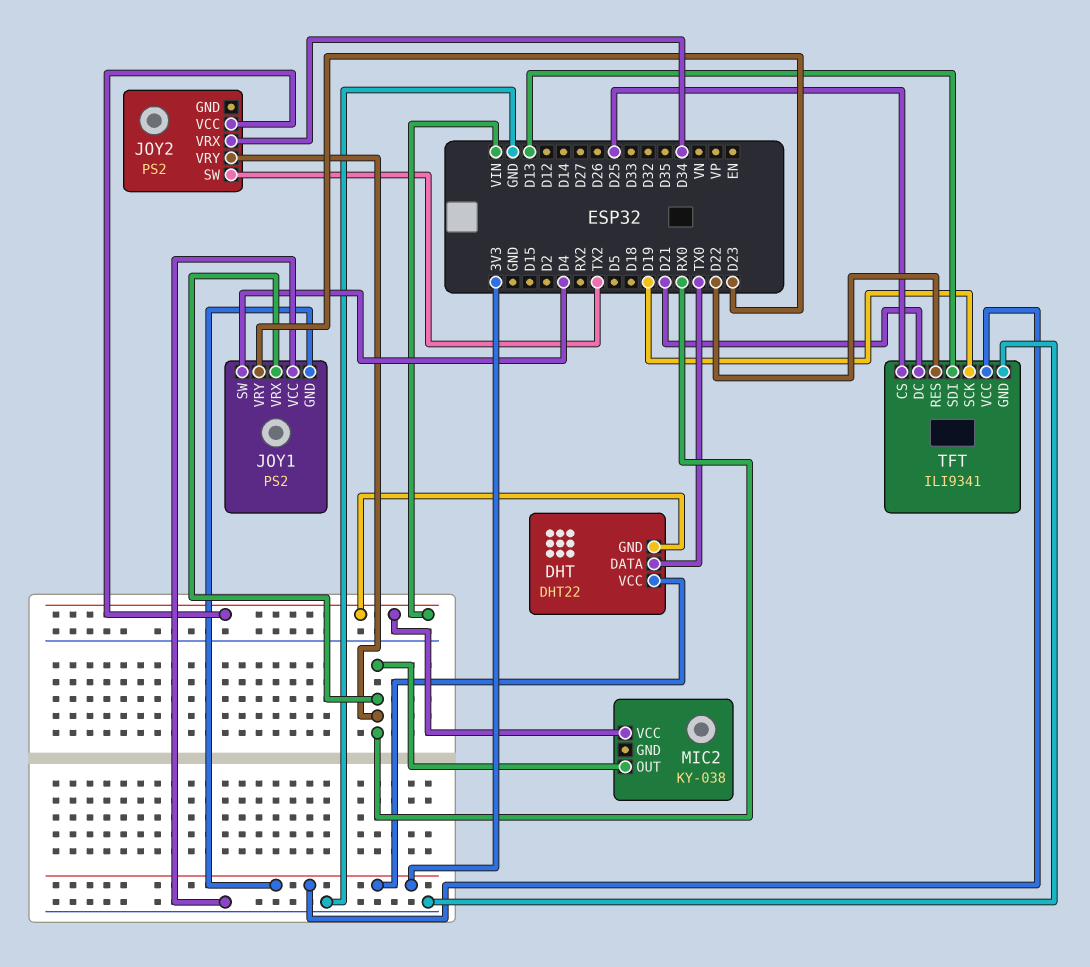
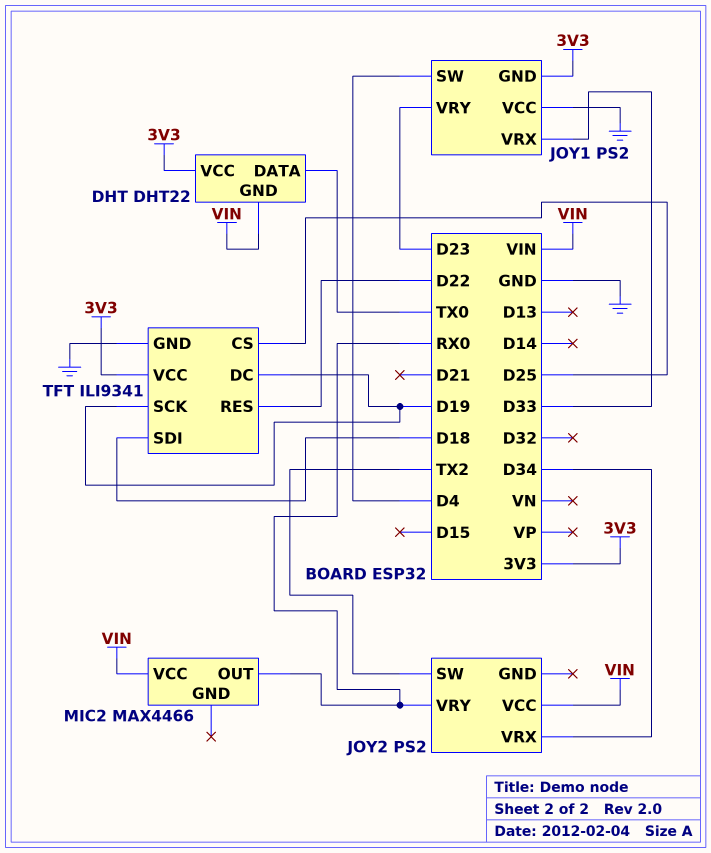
JOY1 pin VRX: RX0 -> D33
MIC2: KY-038 -> MAX4466
TFT pin DC: D21 -> D19
TFT pin SDI: D13 -> D18

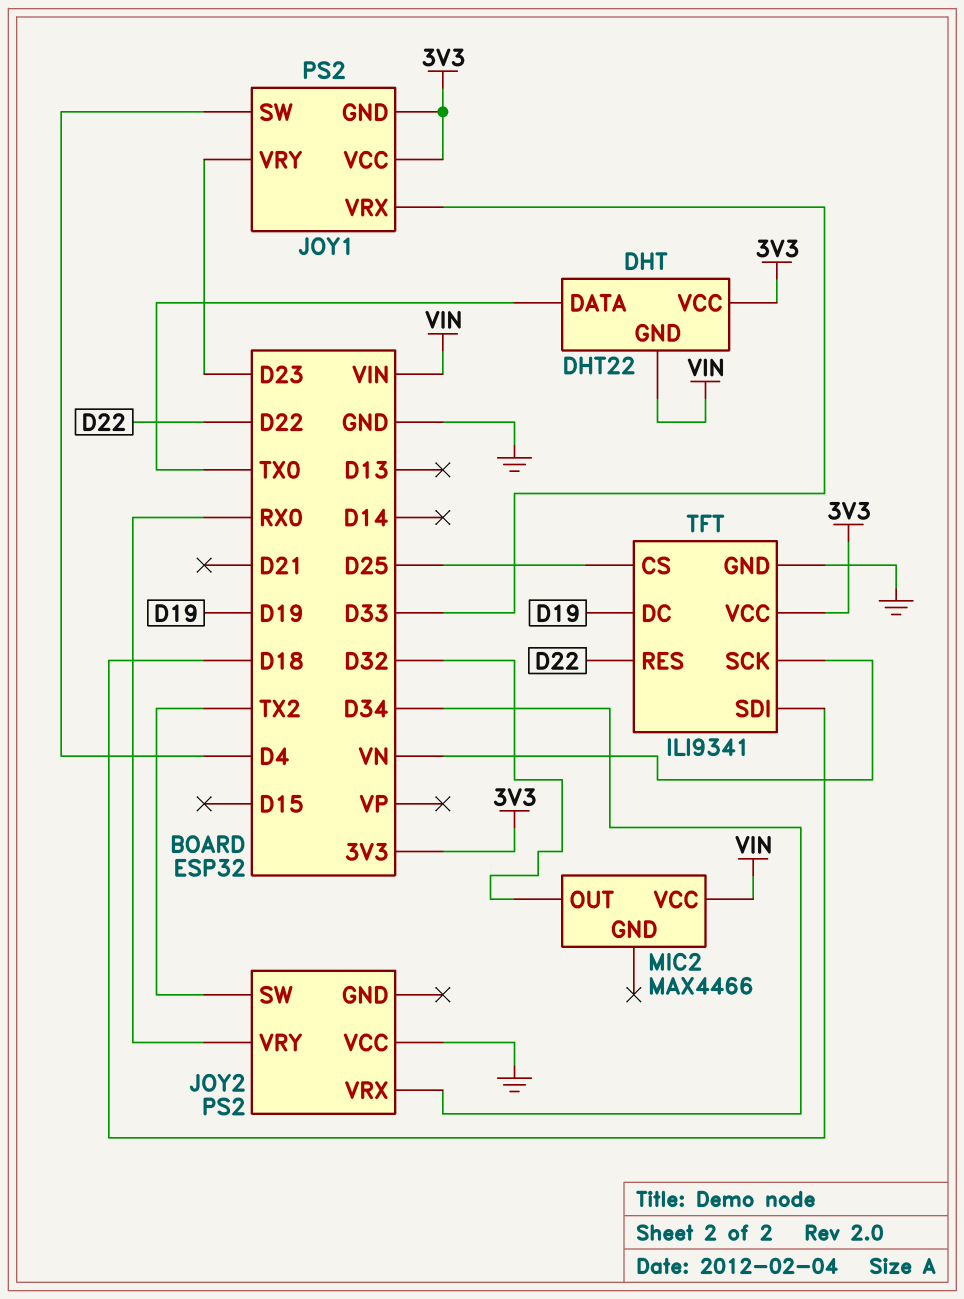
JOY1 pin VCC: GND -> 3V3
JOY2 pin VCC: VIN -> GND
MIC2 pin OUT: RX0 -> D32
TFT pin SCK: D19 -> VN

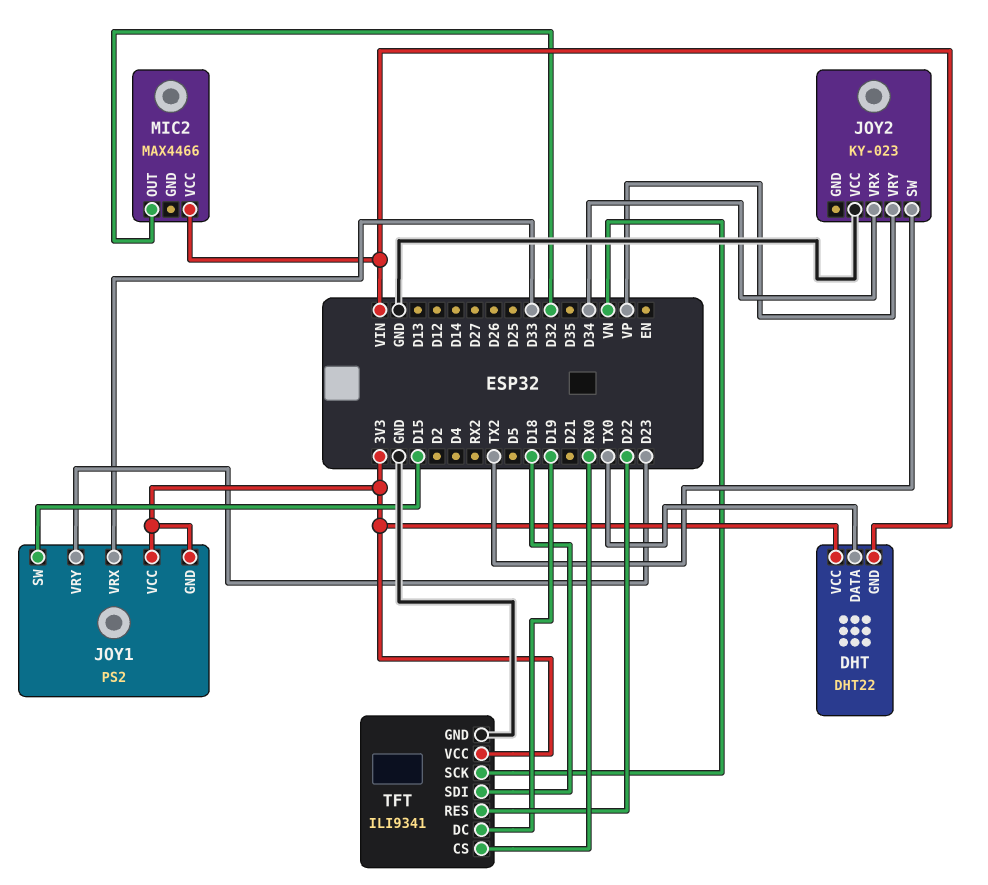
JOY1 pin SW: D4 -> D15
JOY2: PS2 -> KY-023
JOY2 pin VRY: RX0 -> VP
TFT pin CS: D25 -> RX0

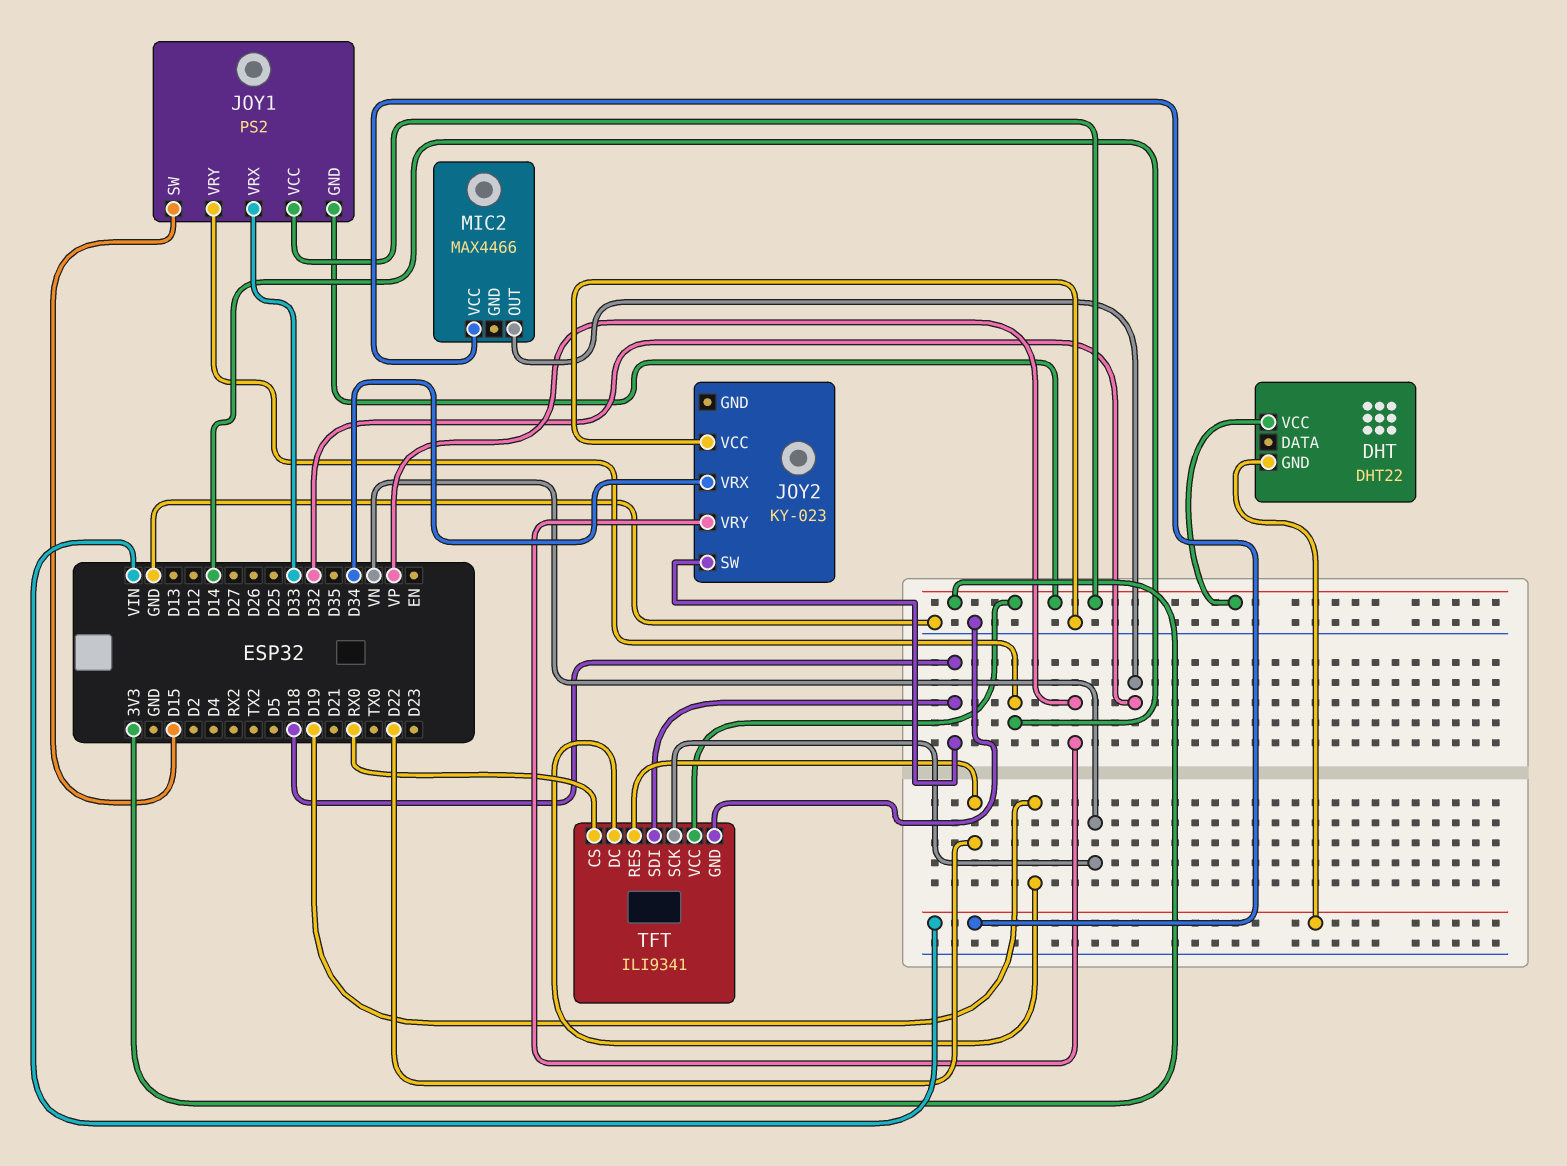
DHT pin DATA: TX0 -> none
JOY1 pin VRY: D23 -> D14
JOY2 pin SW: TX2 -> D18

